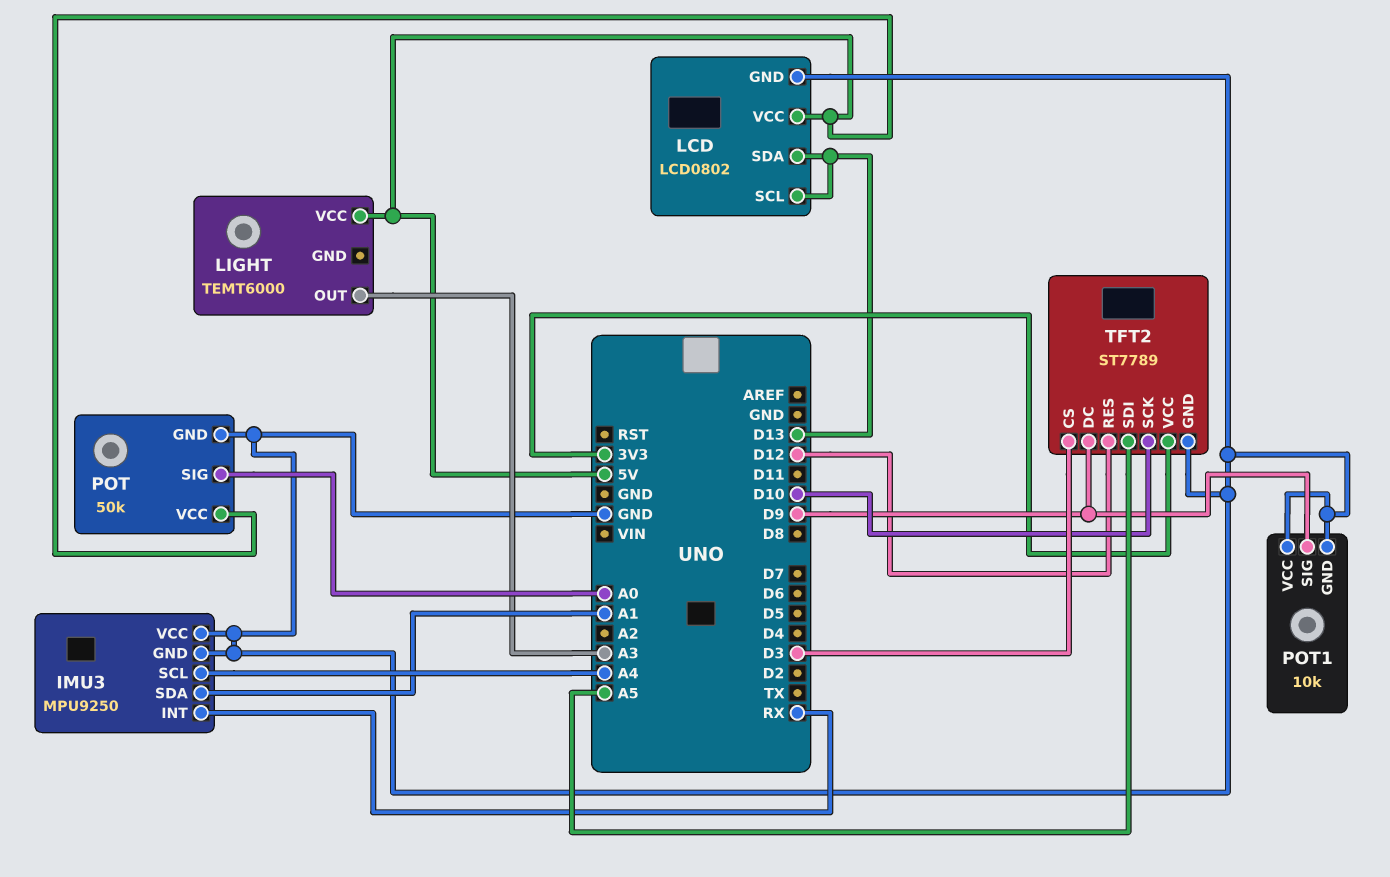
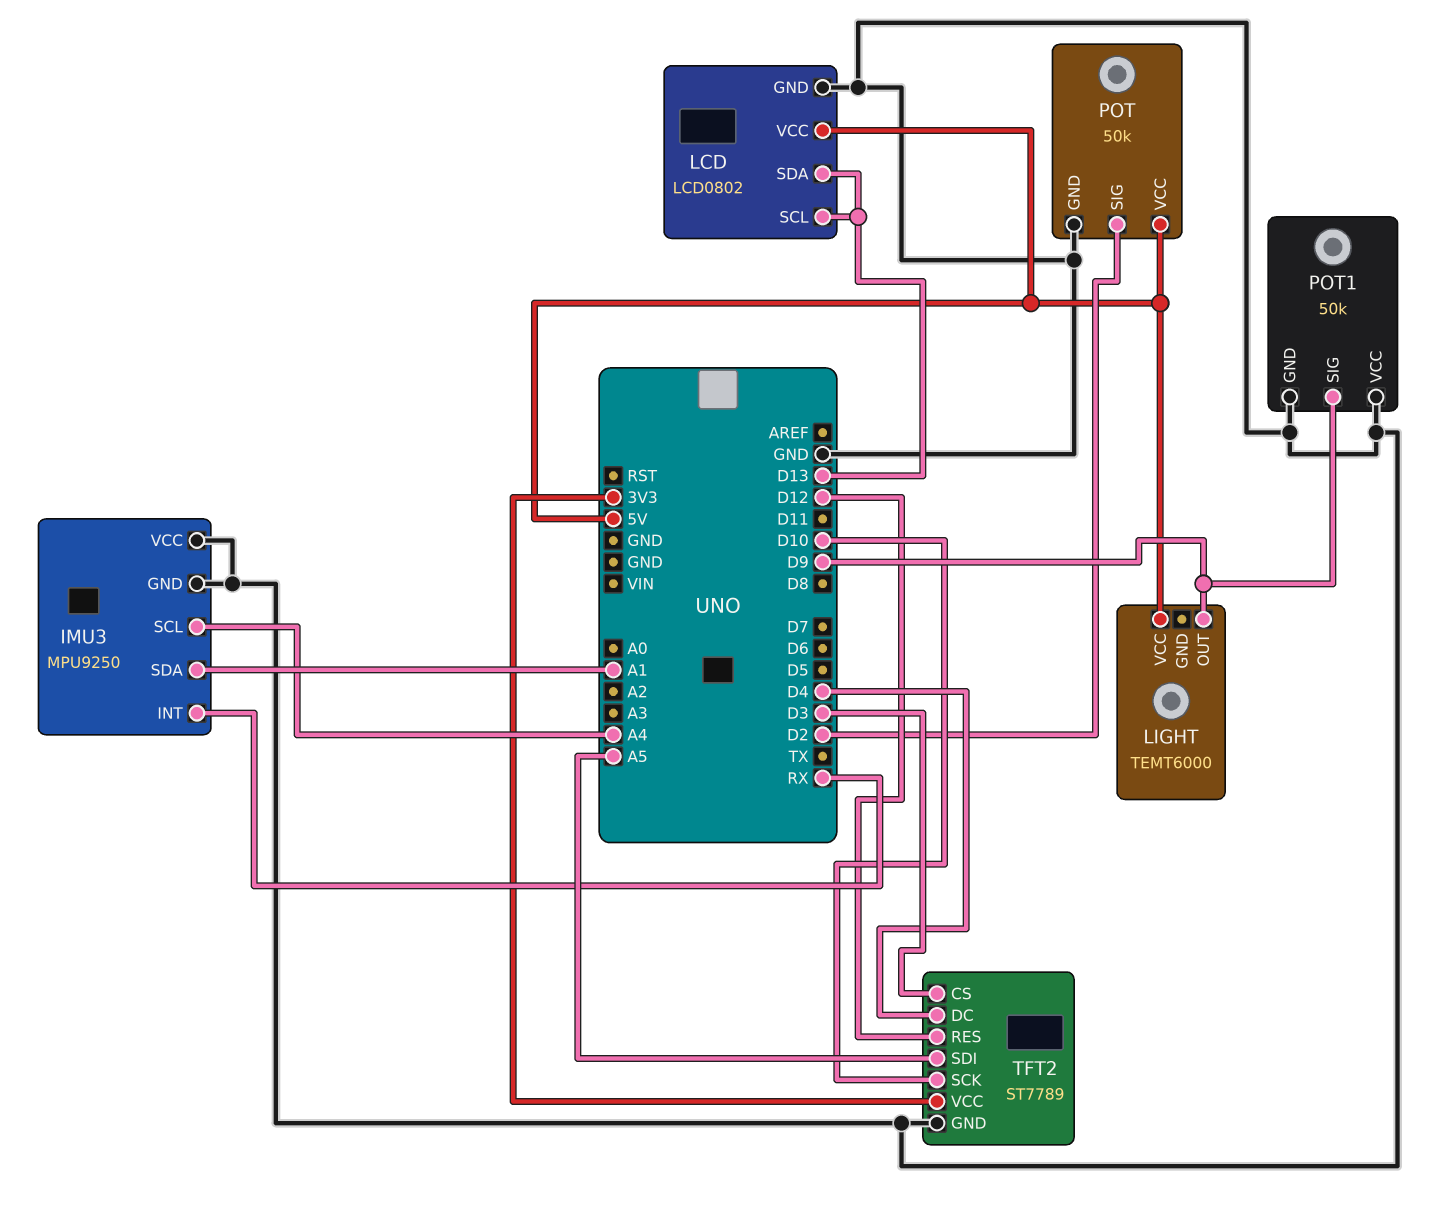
LIGHT pin OUT: A3 -> D9
POT pin SIG: A0 -> D2
POT1: 10k -> 50k
TFT2 pin DC: D9 -> D4

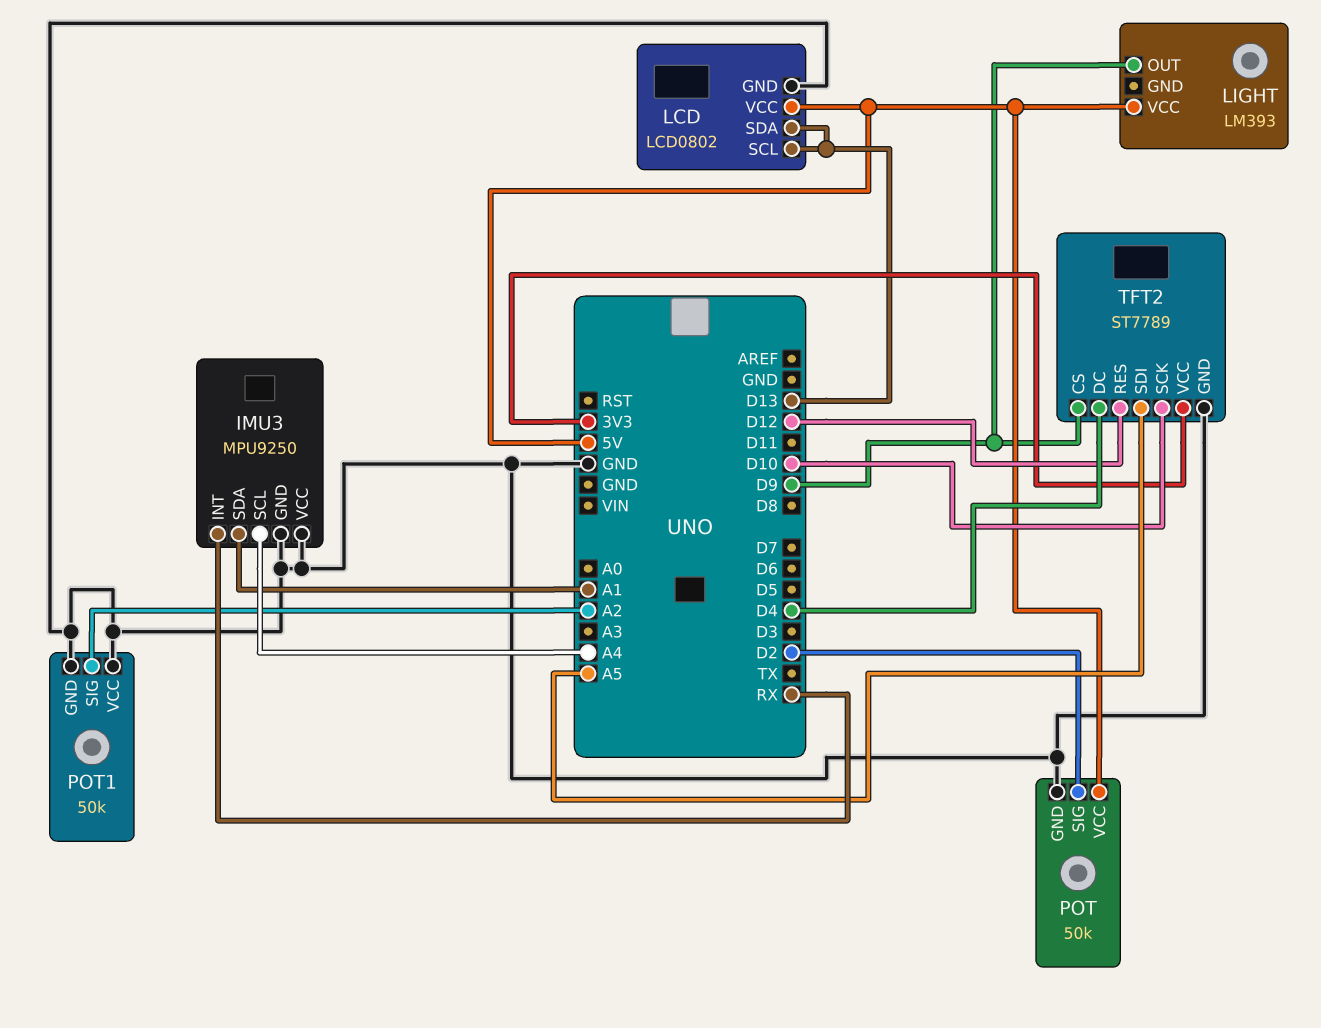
LIGHT: TEMT6000 -> LM393
POT1 pin SIG: D9 -> A2
TFT2 pin CS: D3 -> D9

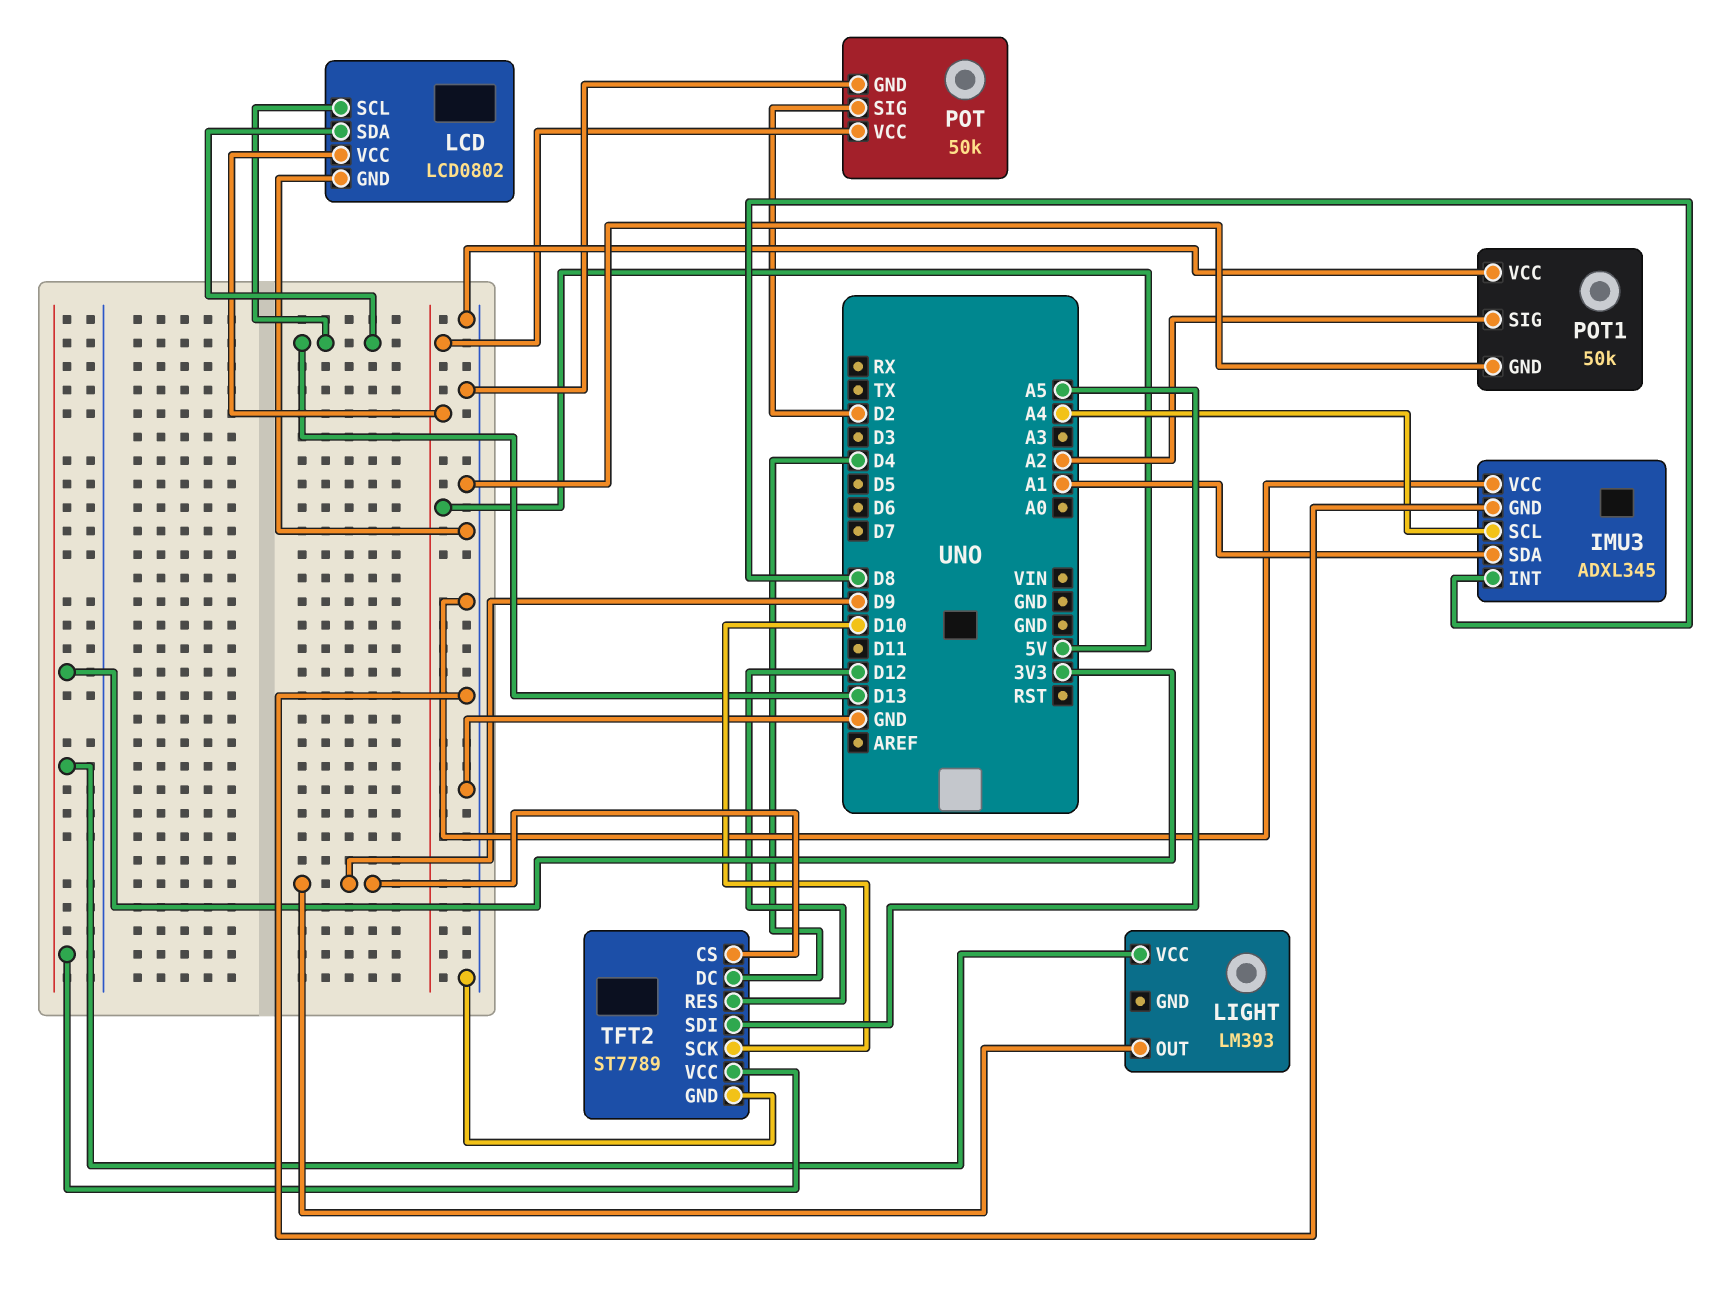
IMU3: MPU9250 -> ADXL345
IMU3 pin INT: RX -> D8
LIGHT pin VCC: 5V -> 3V3

